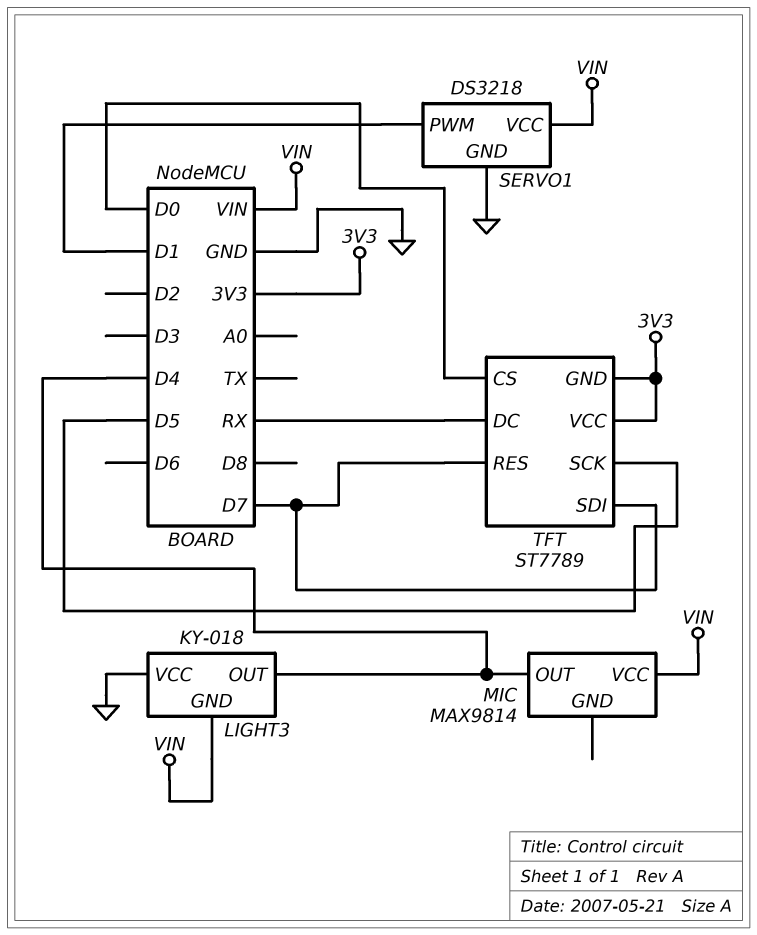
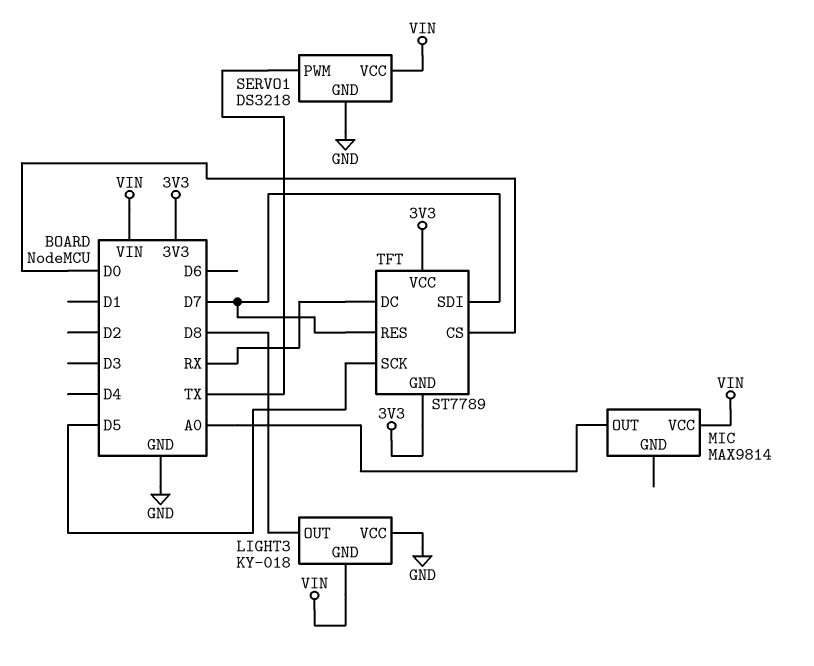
LIGHT3 pin OUT: D4 -> D8
MIC pin OUT: D4 -> A0
SERVO1 pin PWM: D1 -> TX

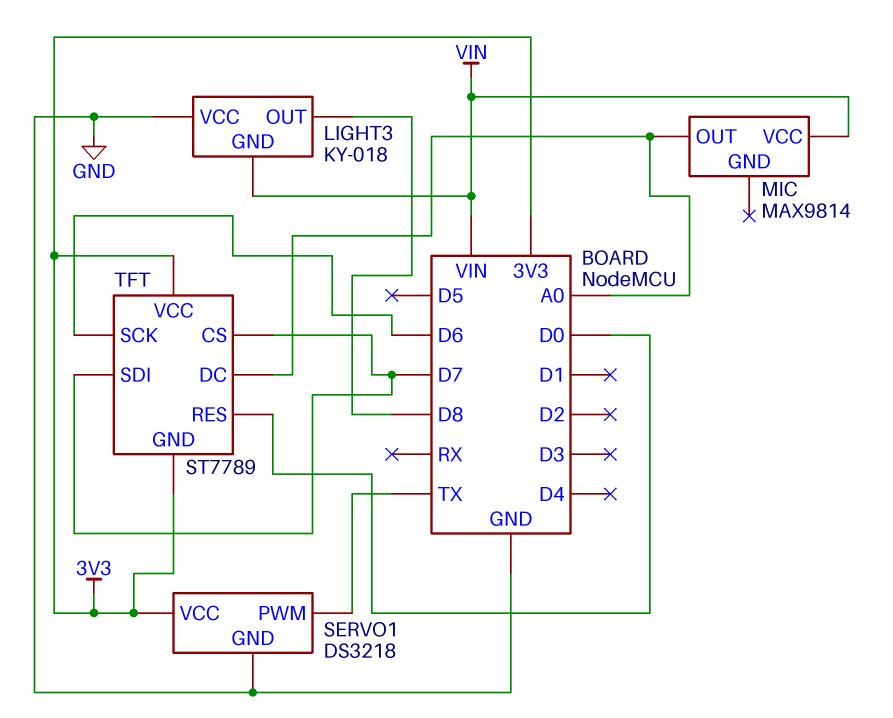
SERVO1 pin VCC: VIN -> 3V3
TFT pin CS: D0 -> D7
TFT pin DC: RX -> A0
TFT pin RES: D7 -> D0
TFT pin SCK: D5 -> D6

